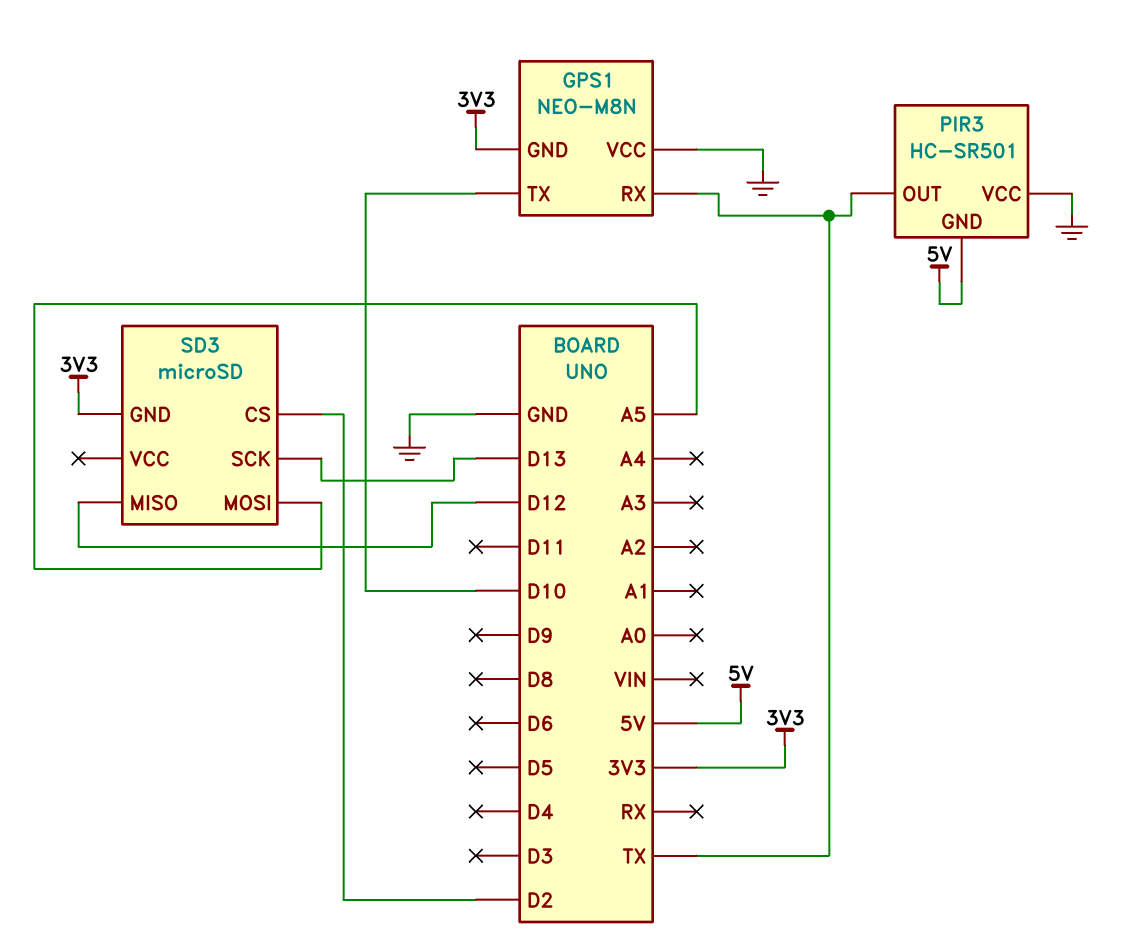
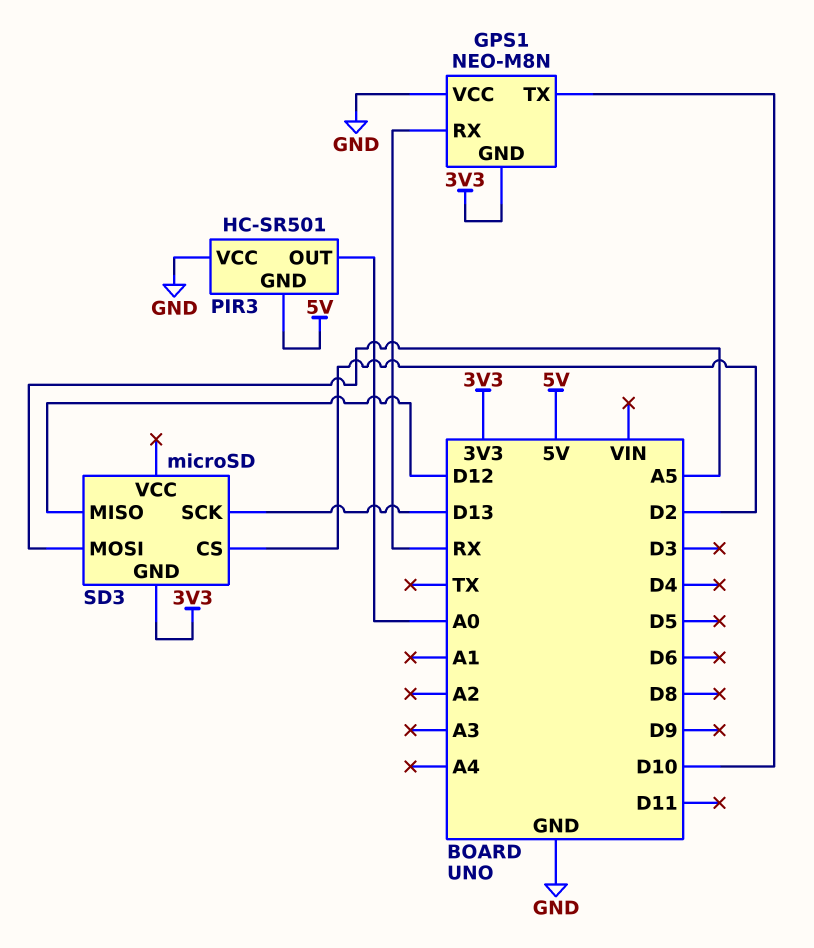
GPS1 pin RX: TX -> RX
PIR3 pin OUT: TX -> A0

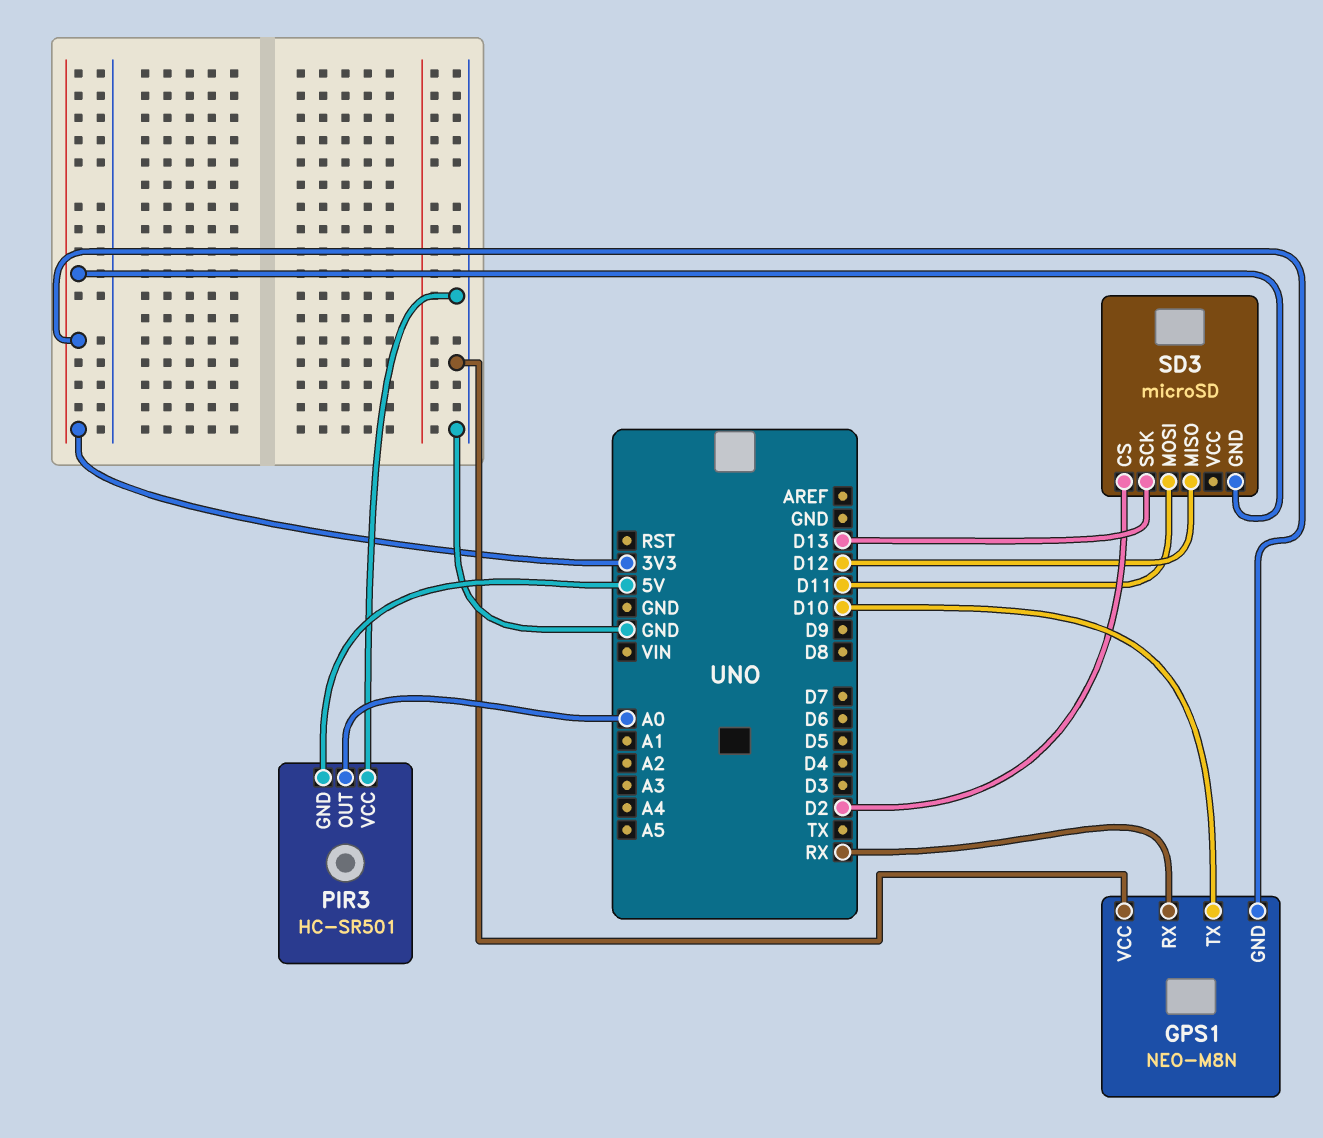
SD3 pin MOSI: A5 -> D11

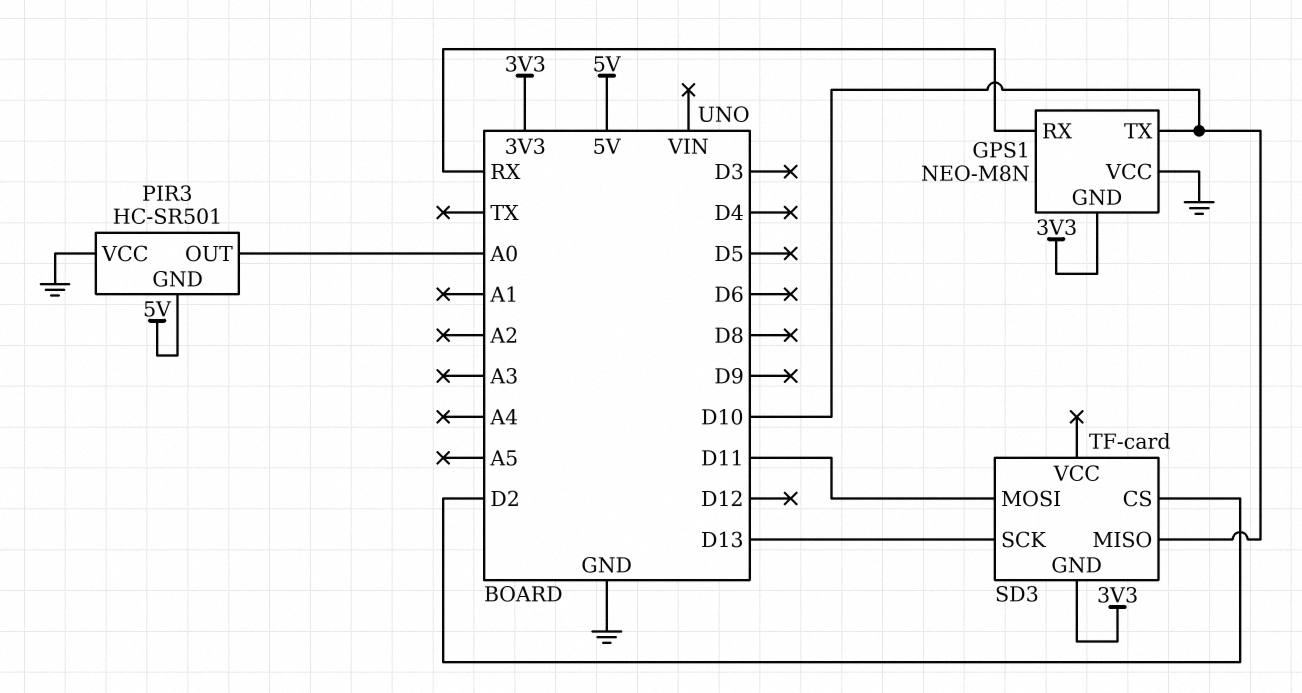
SD3: microSD -> TF-card
SD3 pin MISO: D12 -> D10

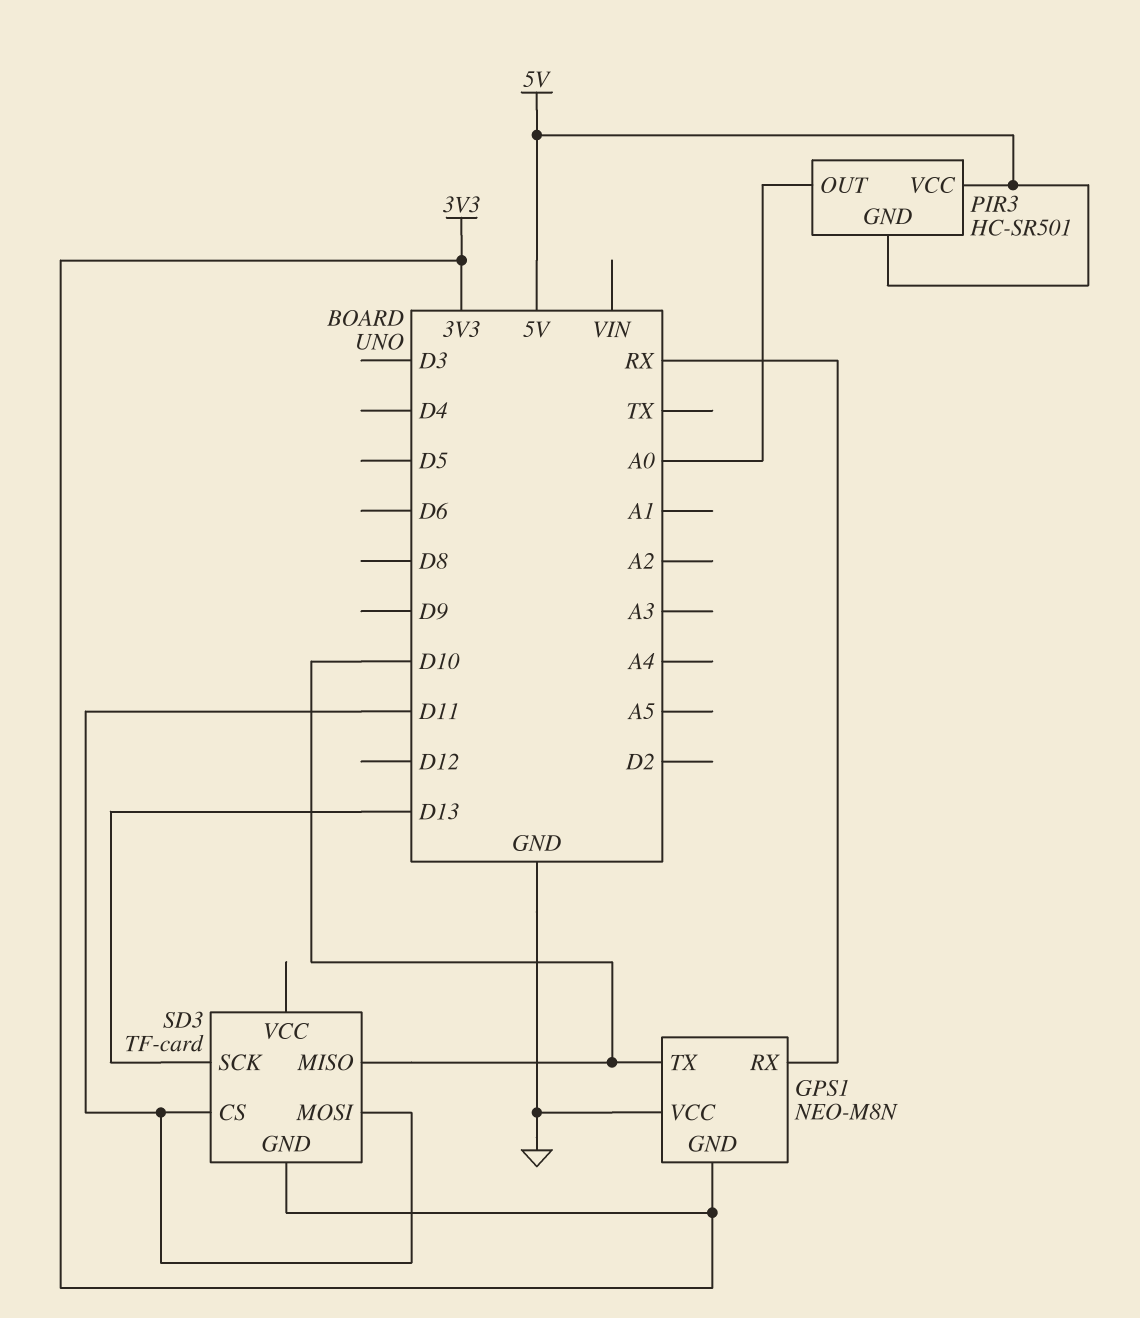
PIR3 pin VCC: GND -> 5V
SD3 pin CS: D2 -> D11

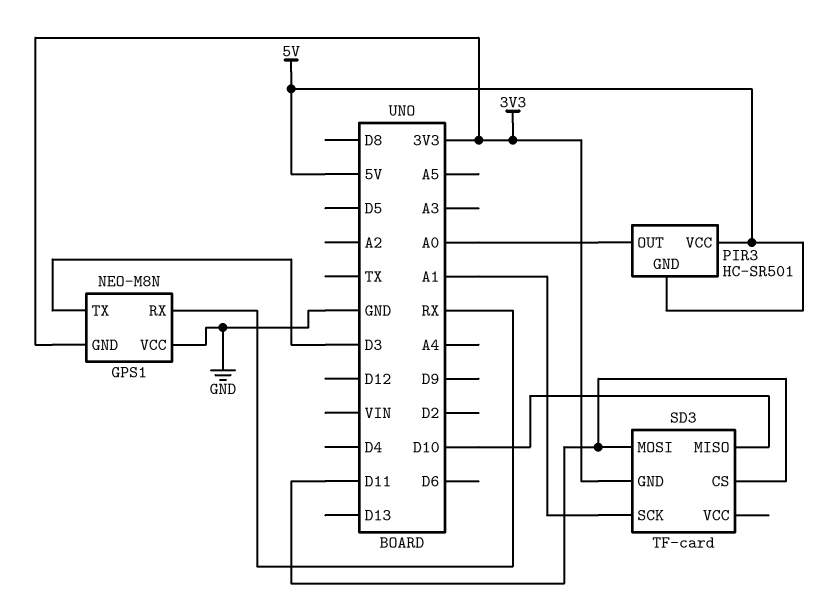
GPS1 pin TX: D10 -> D3
SD3 pin SCK: D13 -> A1

